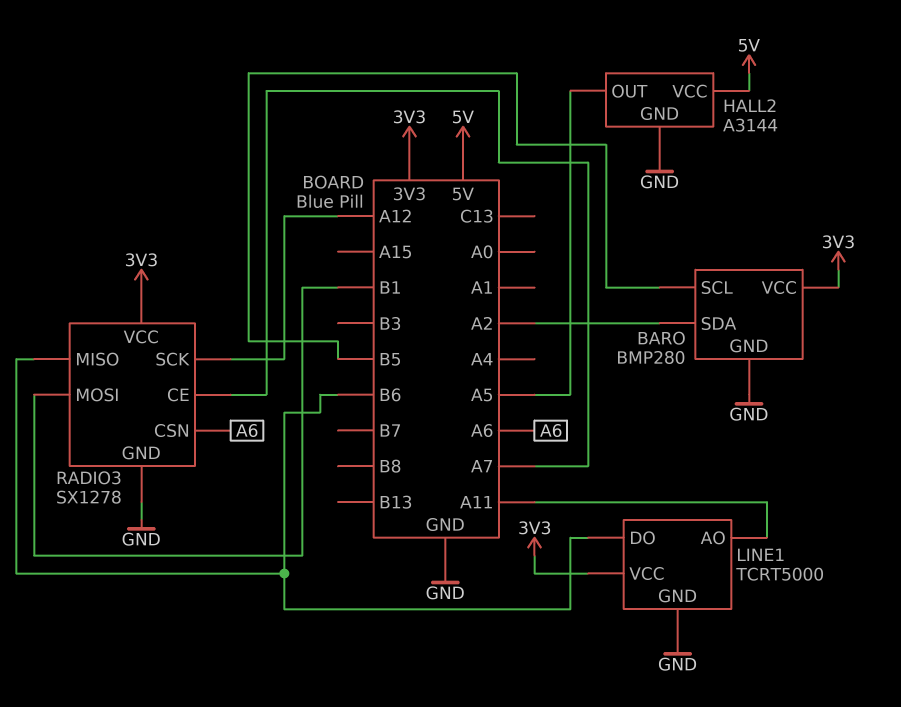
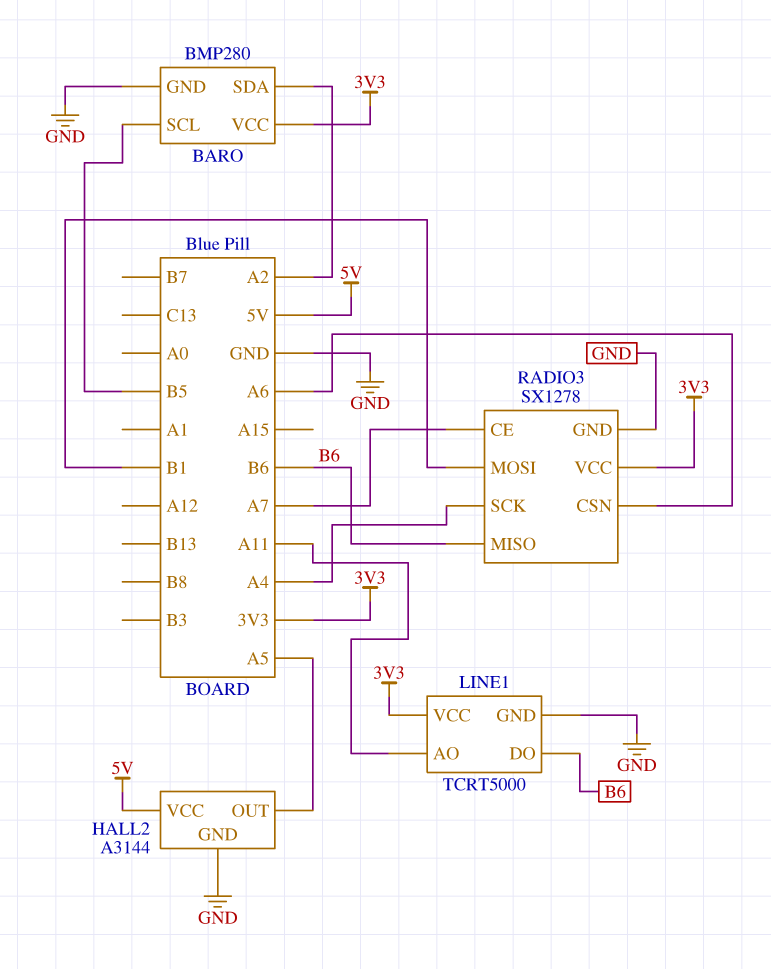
RADIO3 pin SCK: A12 -> A4

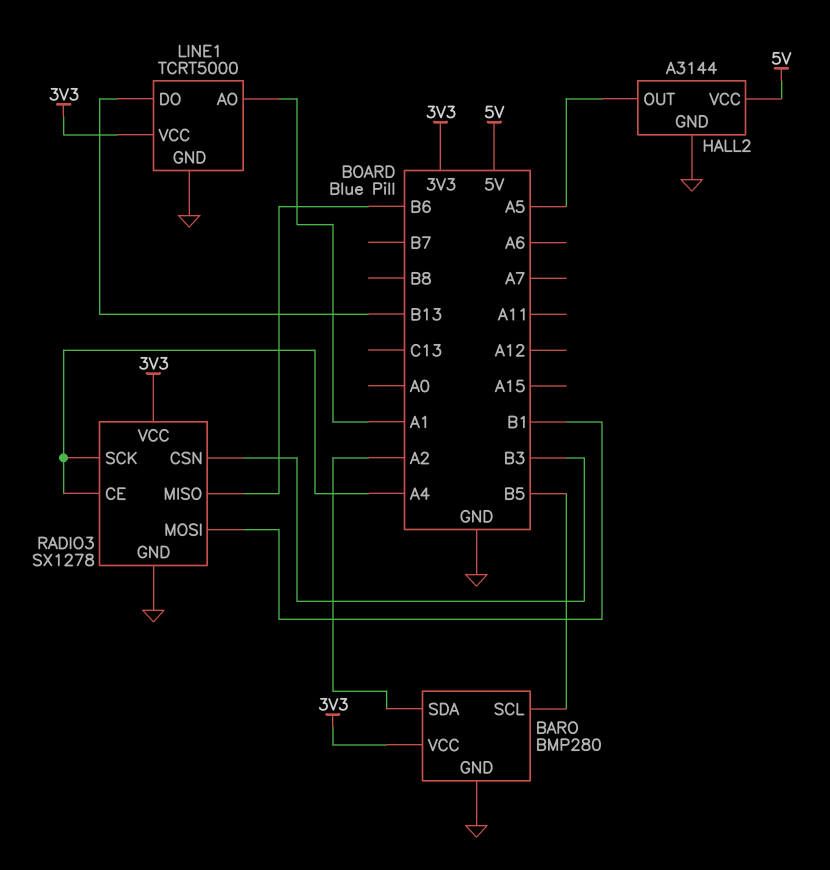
LINE1 pin AO: A11 -> A1
LINE1 pin DO: B6 -> B13
RADIO3 pin CE: A7 -> A4
RADIO3 pin CSN: A6 -> B3

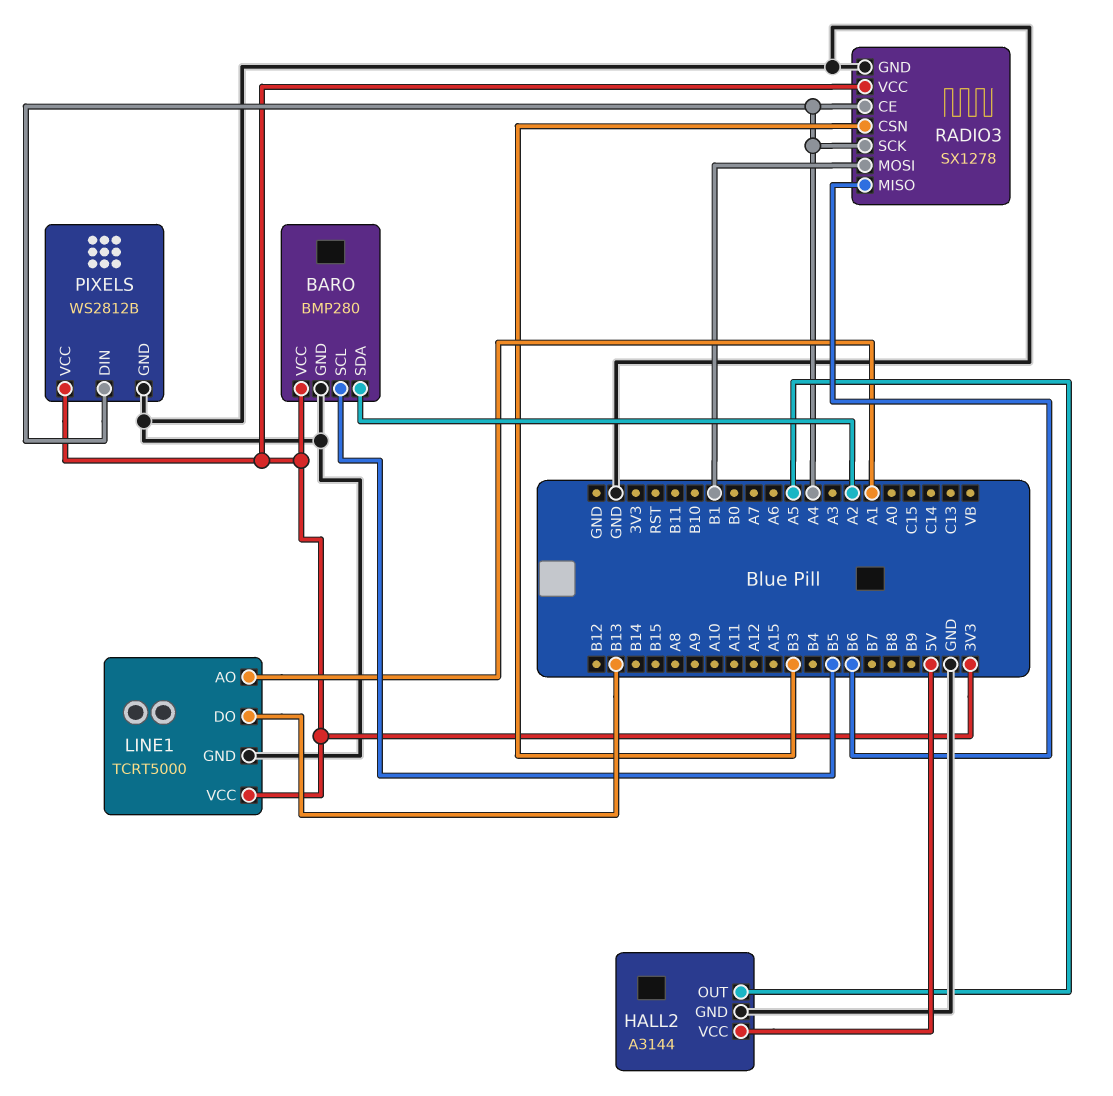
PIXELS: none -> WS2812B
PIXELS pin DIN: none -> A4
PIXELS pin GND: none -> GND
PIXELS pin VCC: none -> 3V3

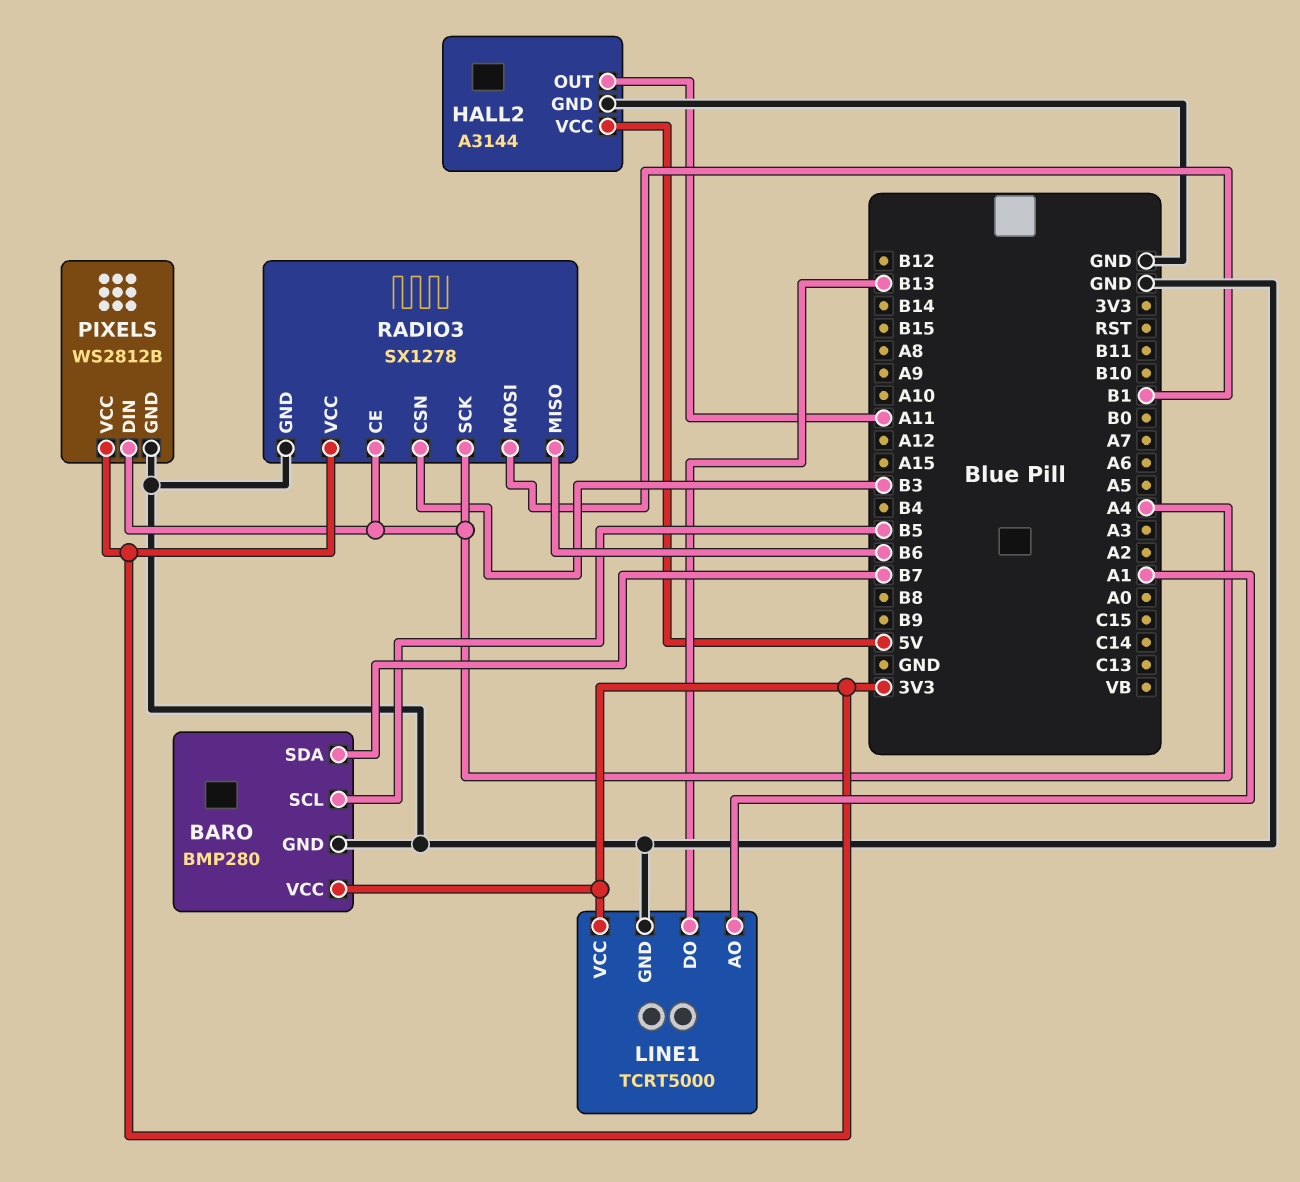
BARO pin SDA: A2 -> B7
HALL2 pin OUT: A5 -> A11

